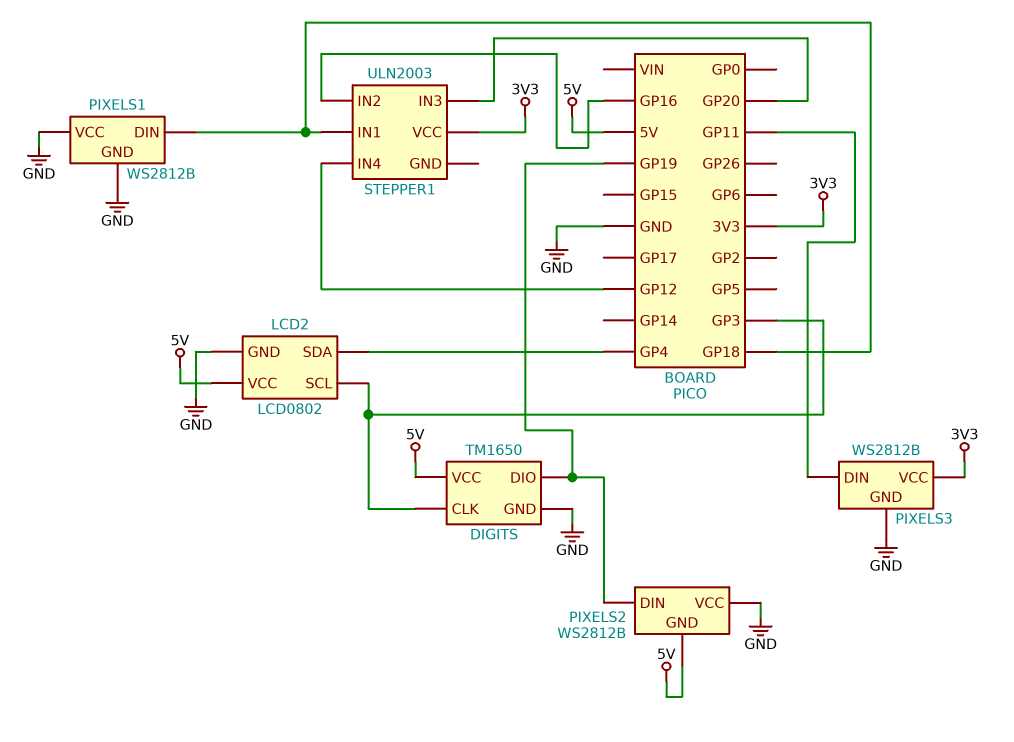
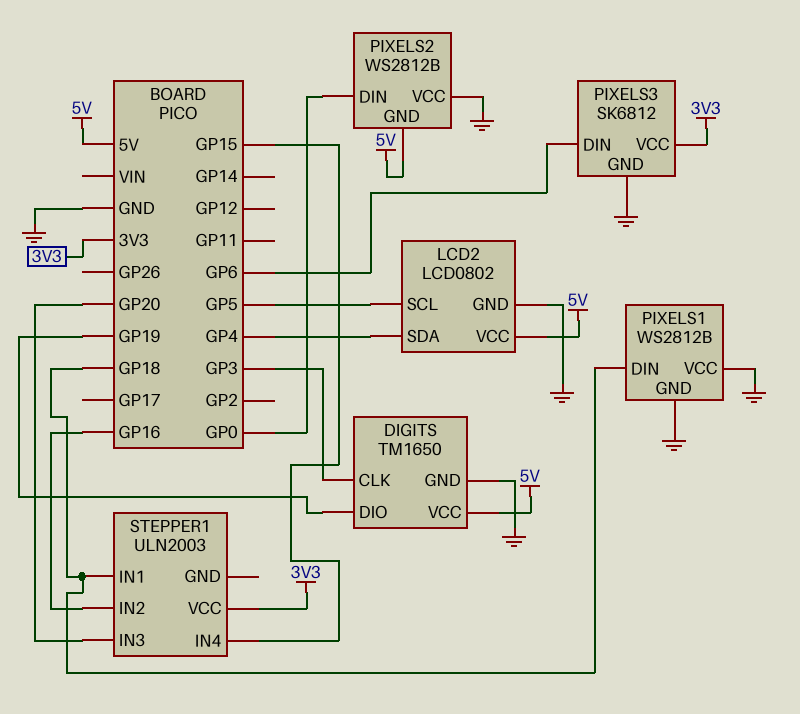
LCD2 pin SCL: GP3 -> GP5
PIXELS2 pin DIN: GP19 -> GP0
PIXELS3: WS2812B -> SK6812
PIXELS3 pin DIN: GP11 -> GP6
STEPPER1 pin IN4: GP12 -> GP15

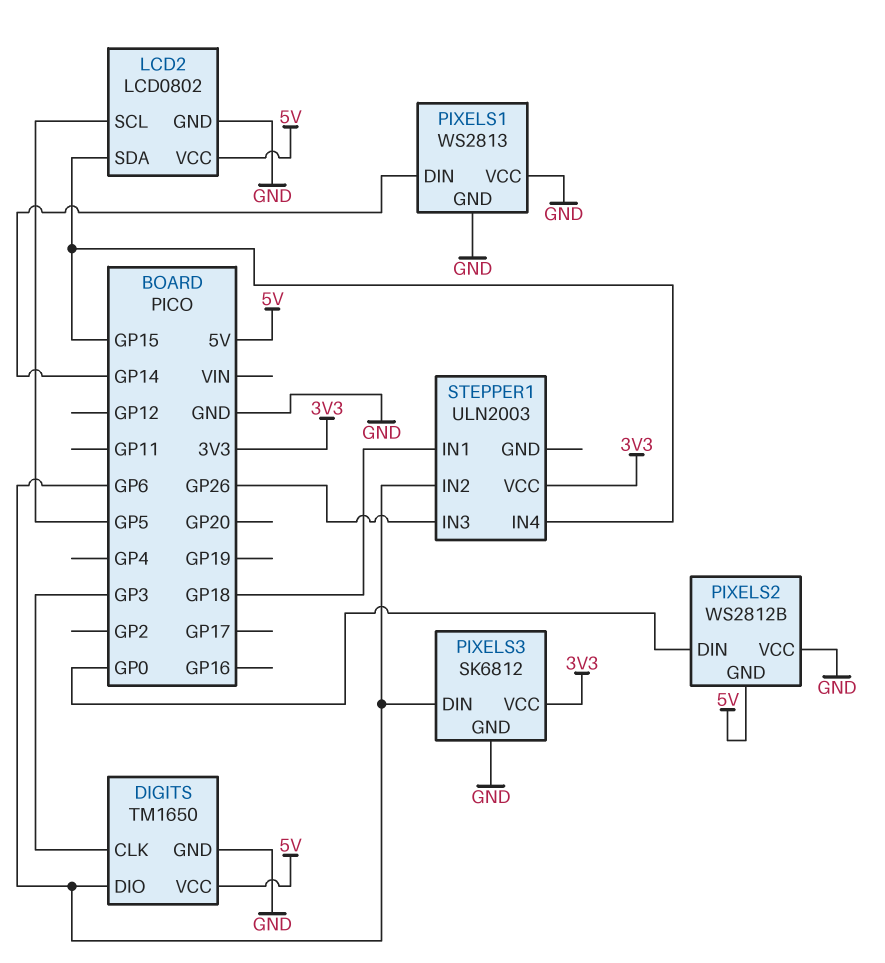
DIGITS pin DIO: GP19 -> GP6
LCD2 pin SDA: GP4 -> GP15
PIXELS1: WS2812B -> WS2813
PIXELS1 pin DIN: GP18 -> GP14
STEPPER1 pin IN2: GP16 -> GP6
STEPPER1 pin IN3: GP20 -> GP26

